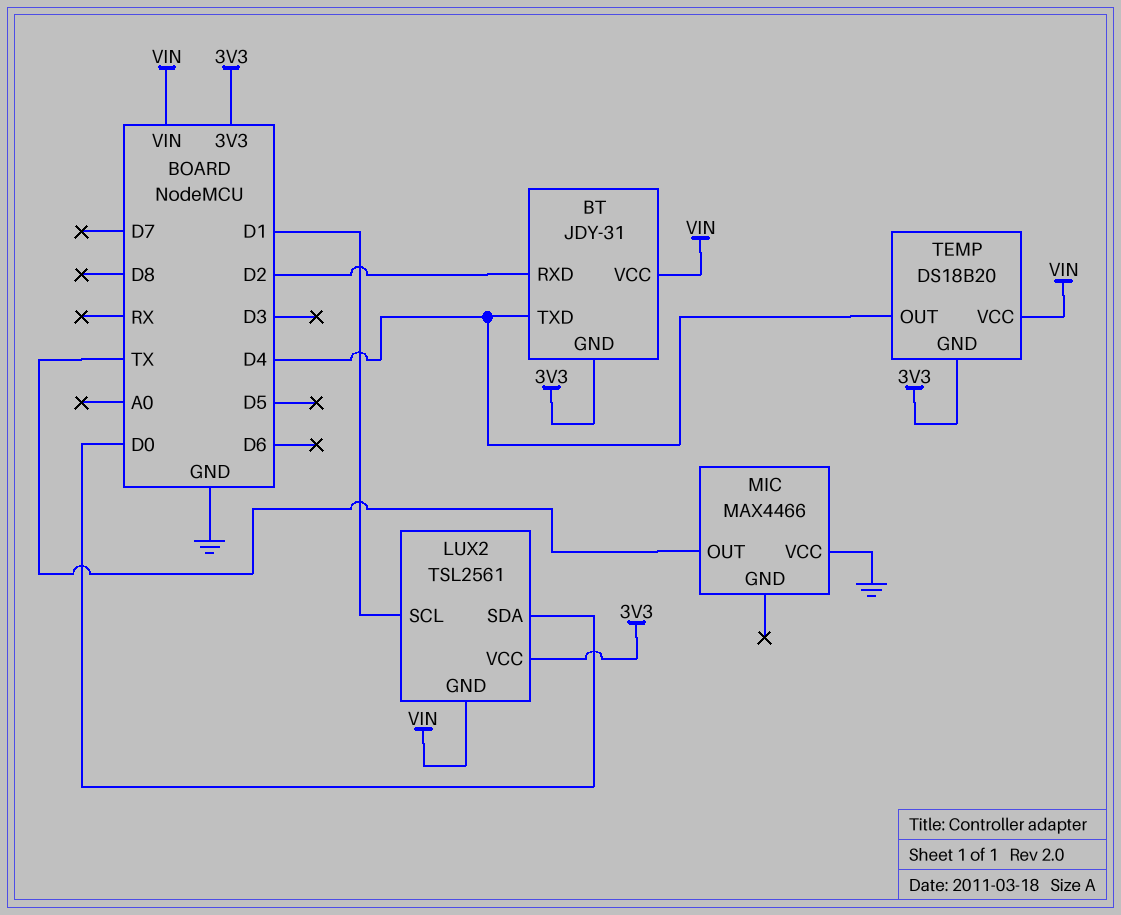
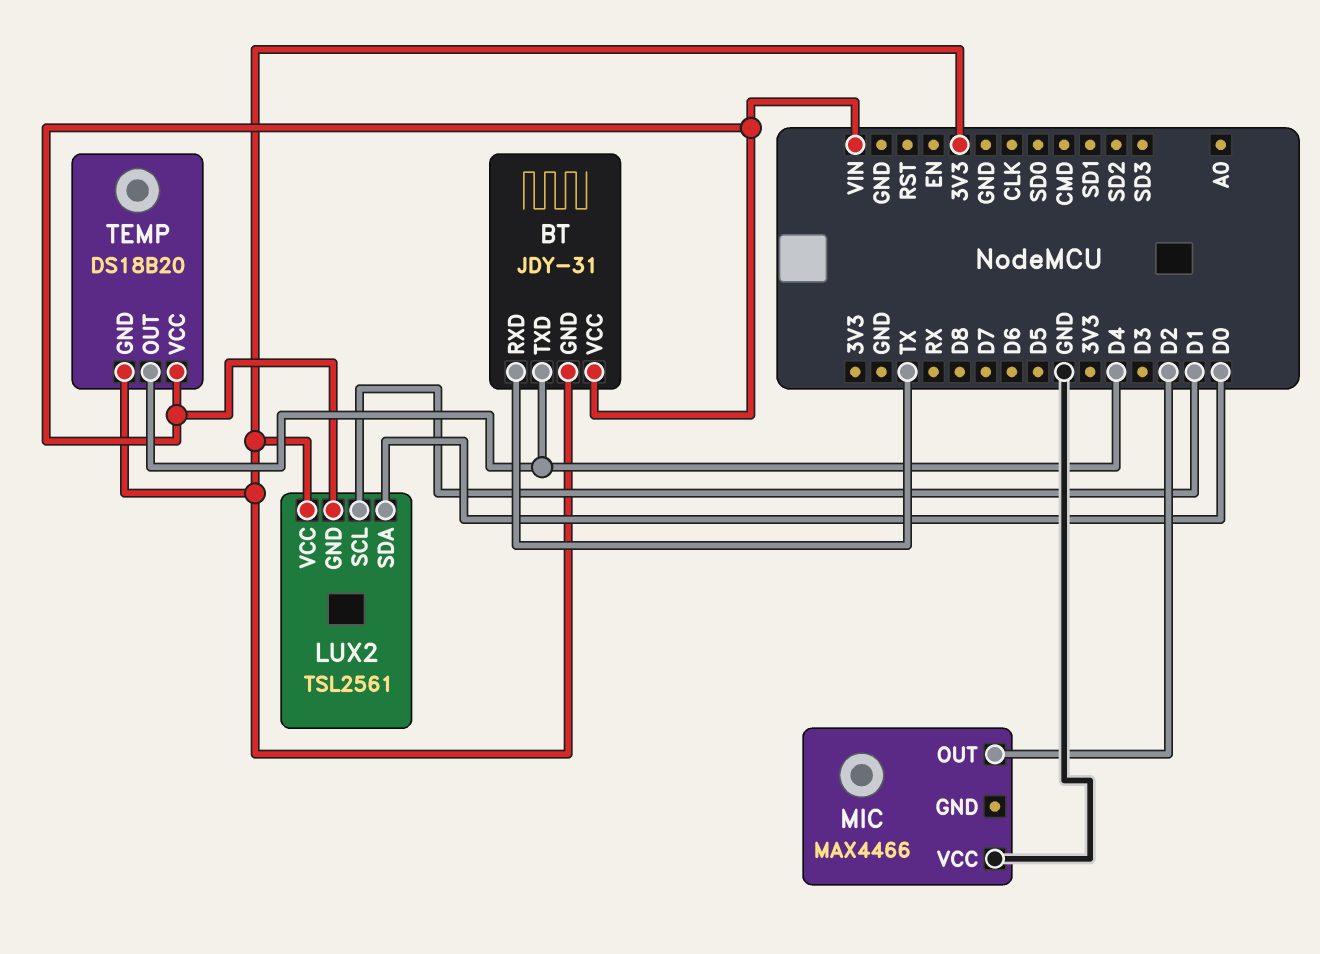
BT pin RXD: D2 -> TX
MIC pin OUT: TX -> D2

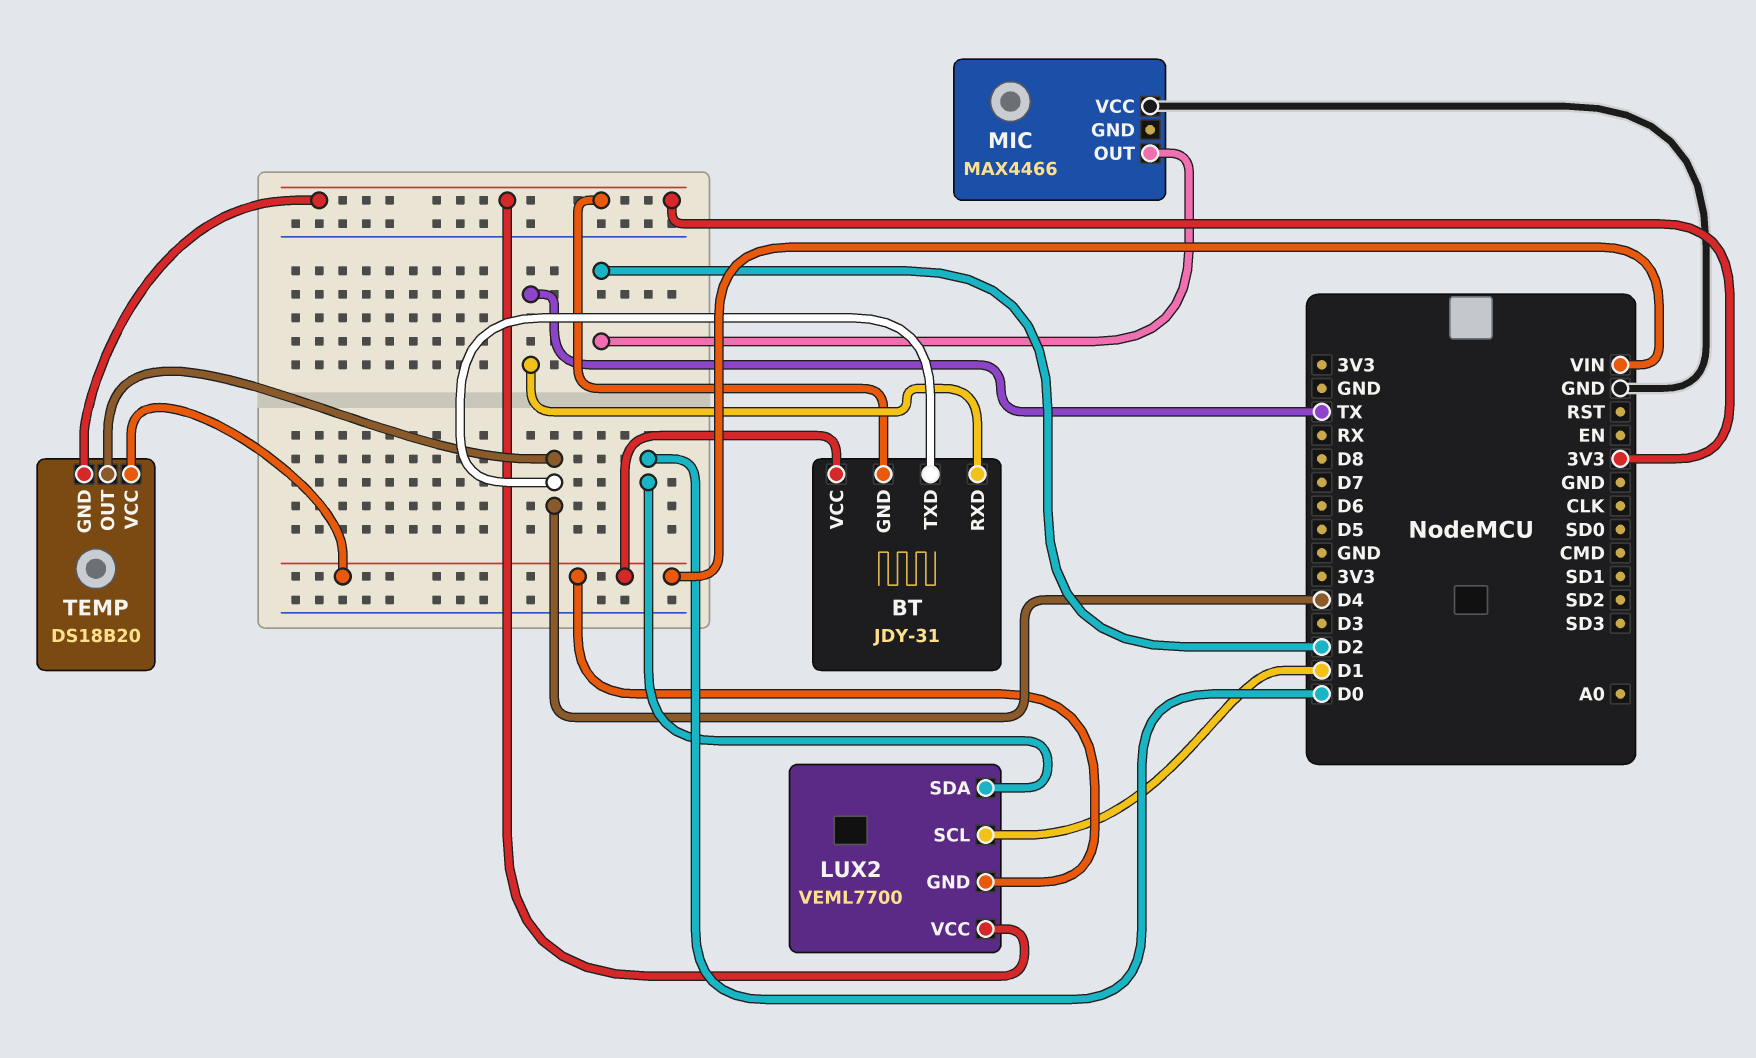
LUX2: TSL2561 -> VEML7700

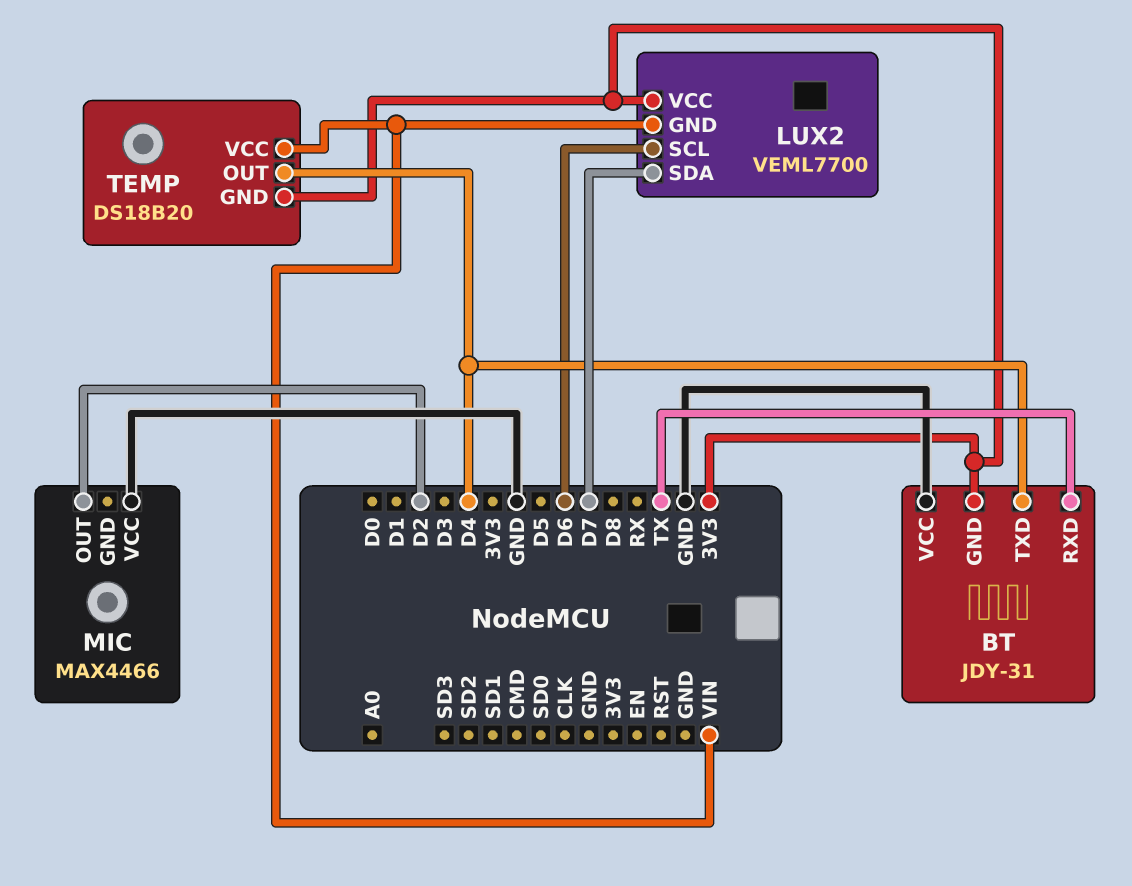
BT pin VCC: VIN -> GND
LUX2 pin SCL: D1 -> D6
LUX2 pin SDA: D0 -> D7

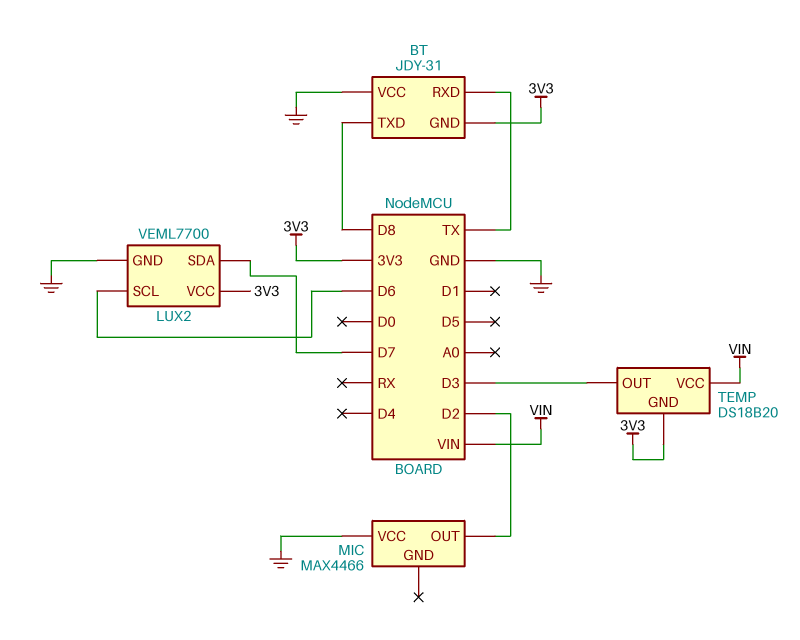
BT pin TXD: D4 -> D8
LUX2 pin GND: VIN -> GND
TEMP pin OUT: D4 -> D3

